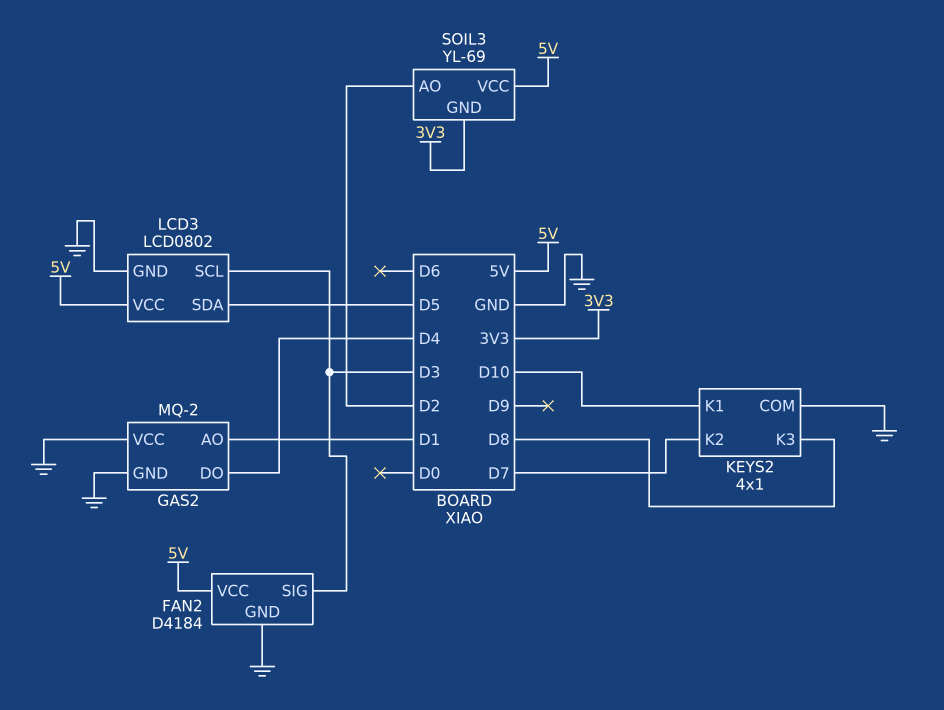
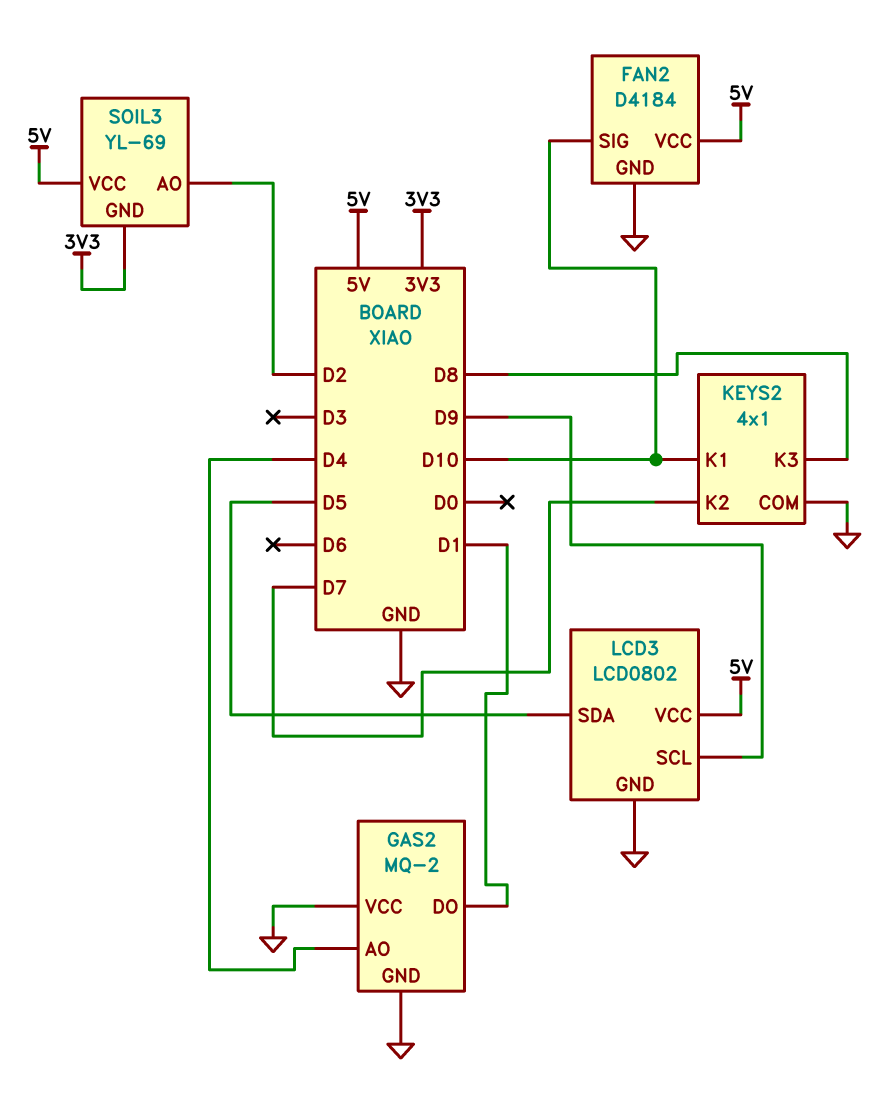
FAN2 pin SIG: D3 -> D10
GAS2 pin AO: D1 -> D4
GAS2 pin DO: D4 -> D1
LCD3 pin SCL: D3 -> D9

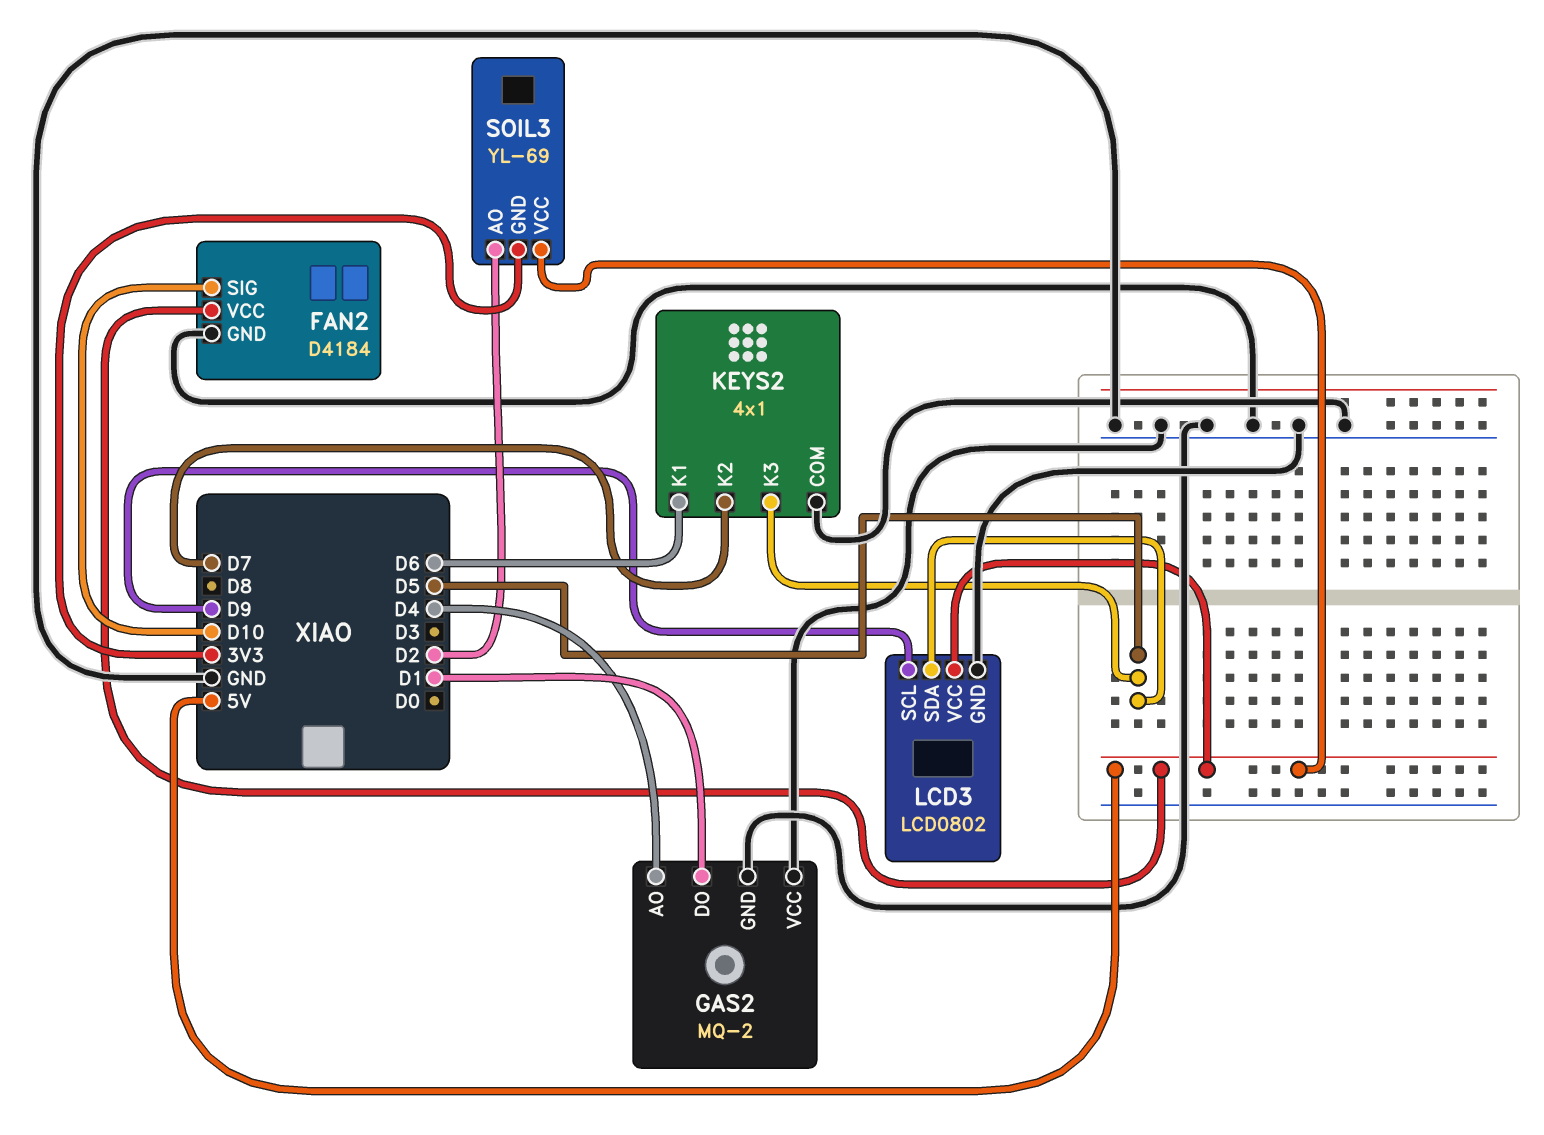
KEYS2 pin K1: D10 -> D6
KEYS2 pin K3: D8 -> D5

